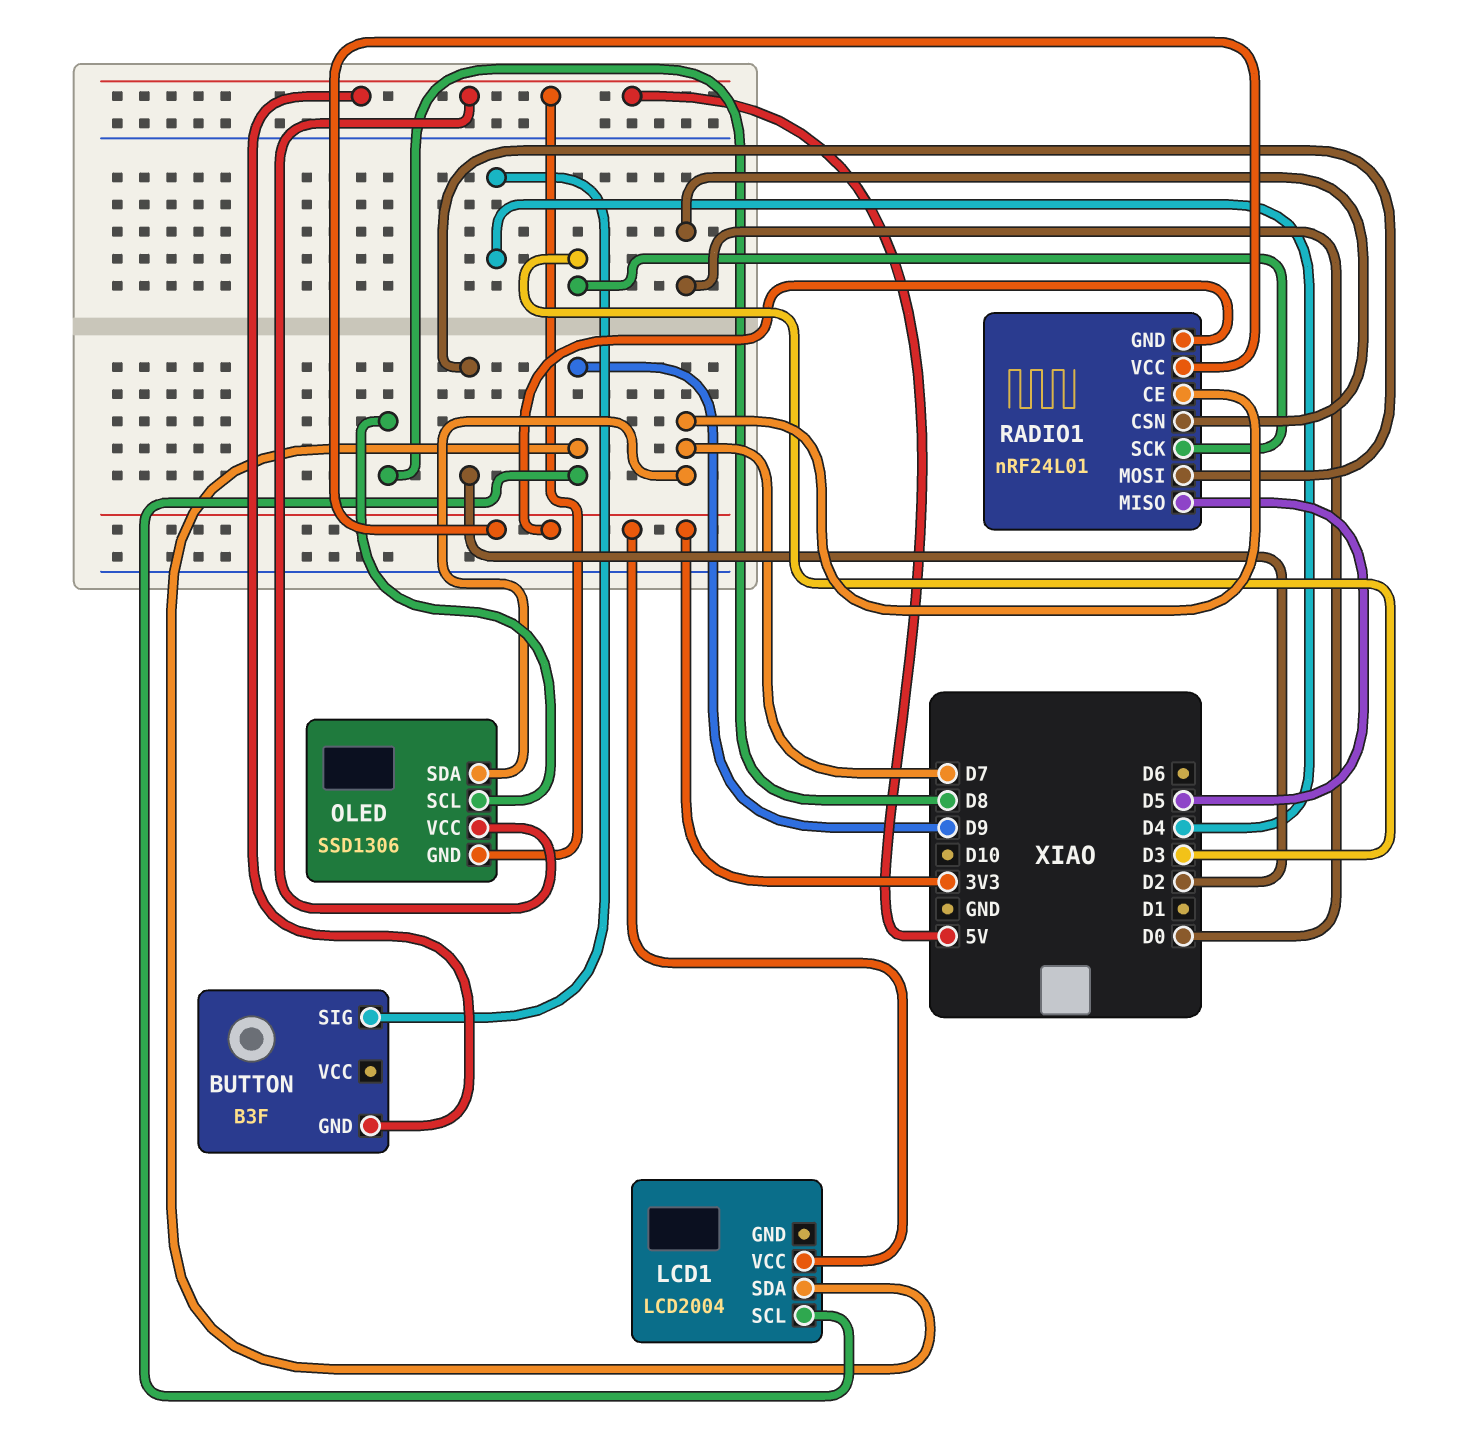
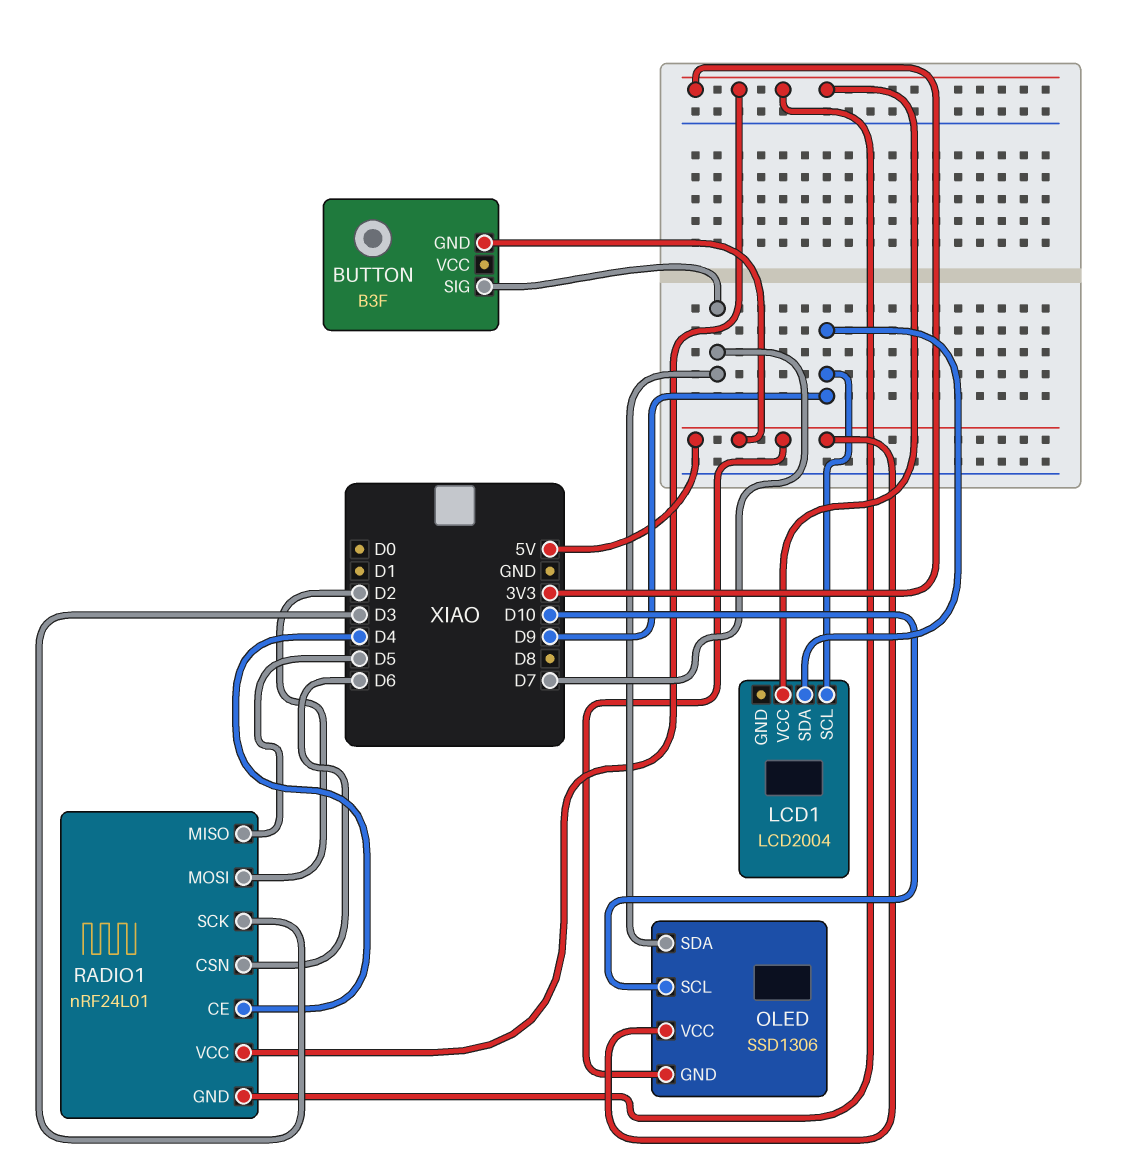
BUTTON pin SIG: D4 -> D7
OLED pin SCL: D8 -> D10
RADIO1 pin CE: D7 -> D4
RADIO1 pin CSN: D0 -> D6

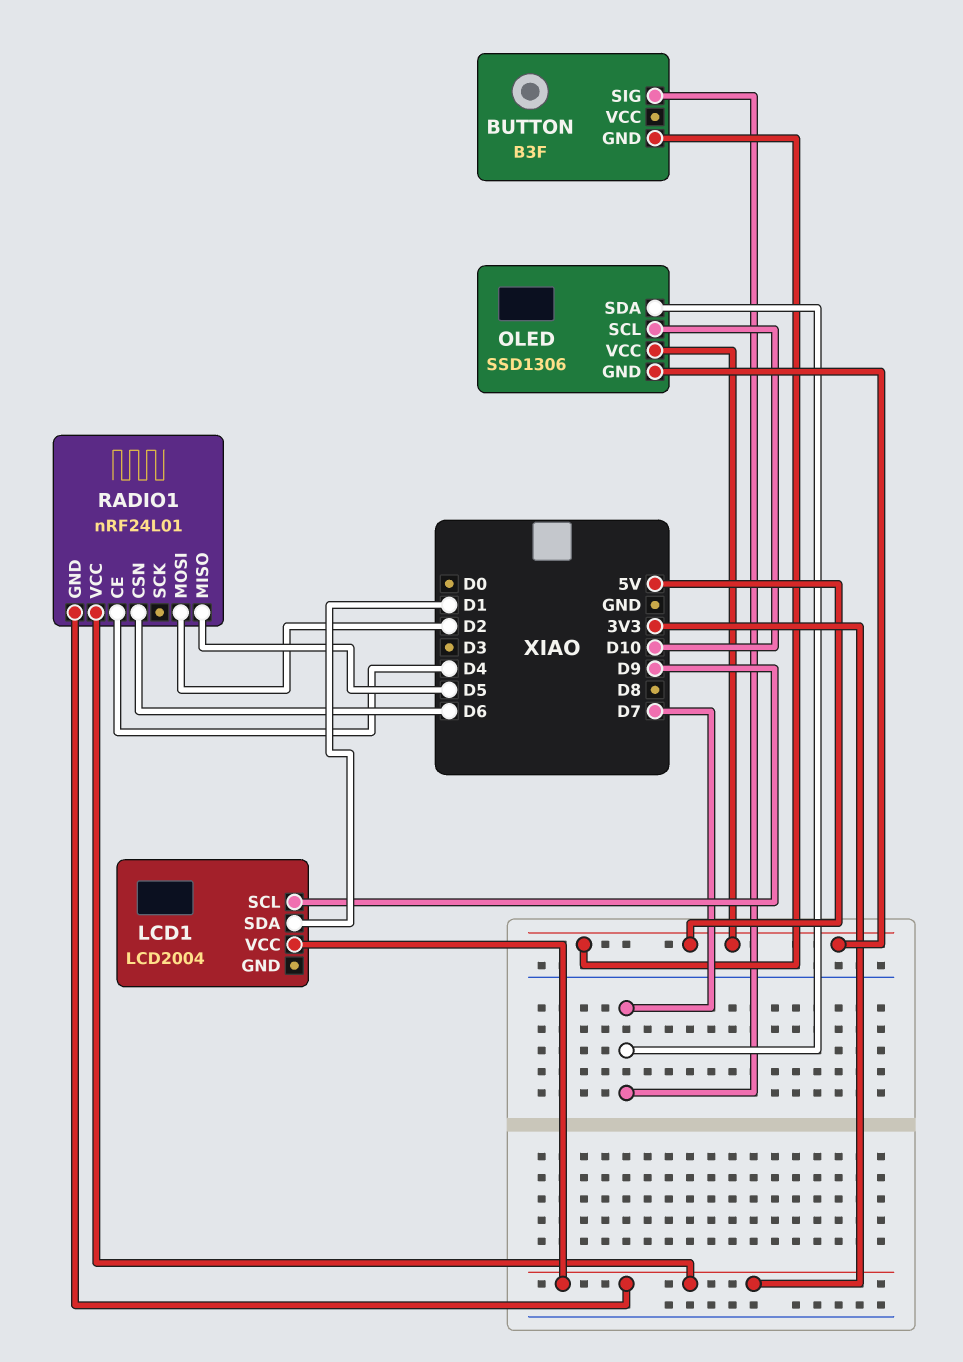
LCD1 pin SDA: D9 -> D1
RADIO1 pin SCK: D3 -> none

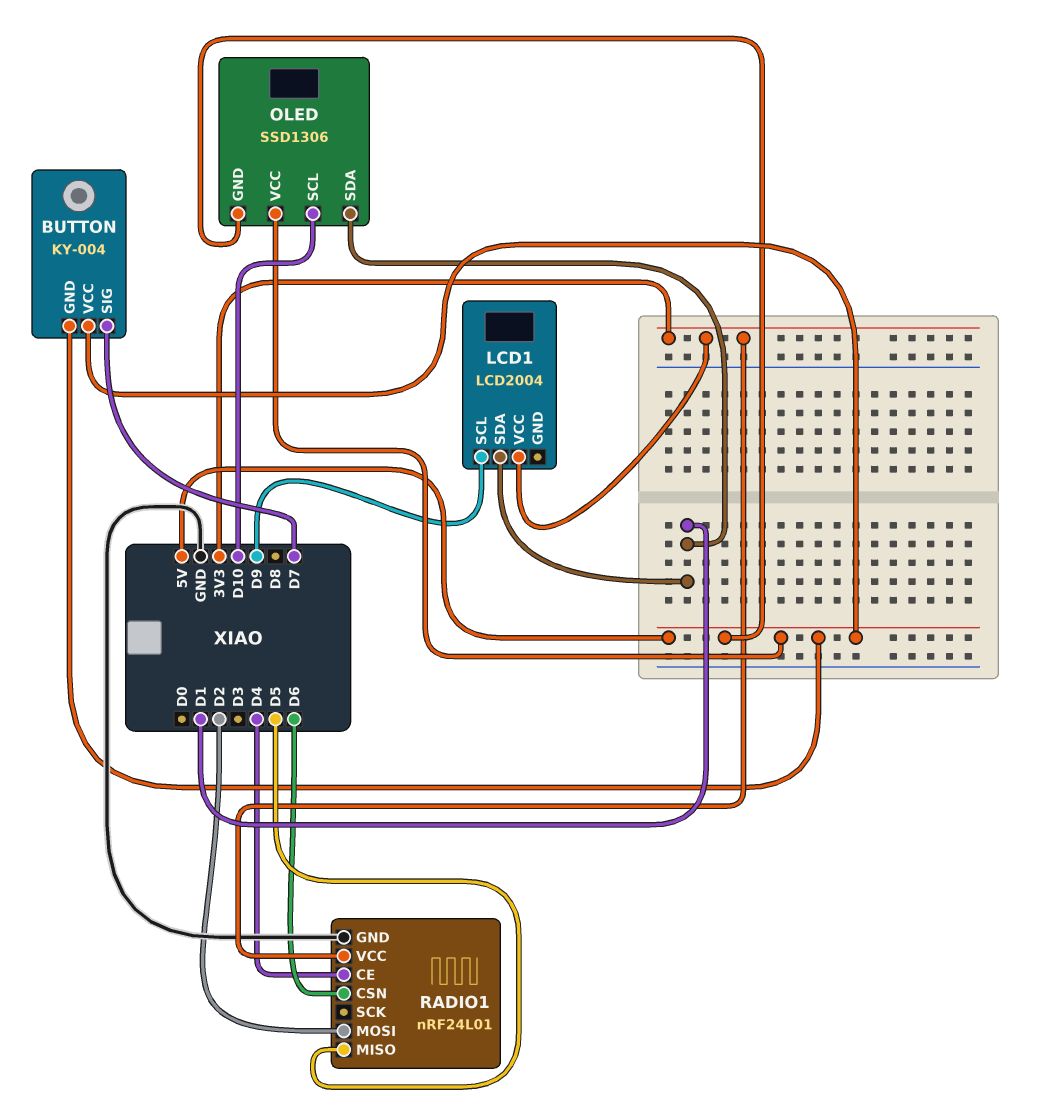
BUTTON: B3F -> KY-004
BUTTON pin VCC: none -> 5V
OLED pin SDA: D7 -> D1
RADIO1 pin GND: 3V3 -> GND

